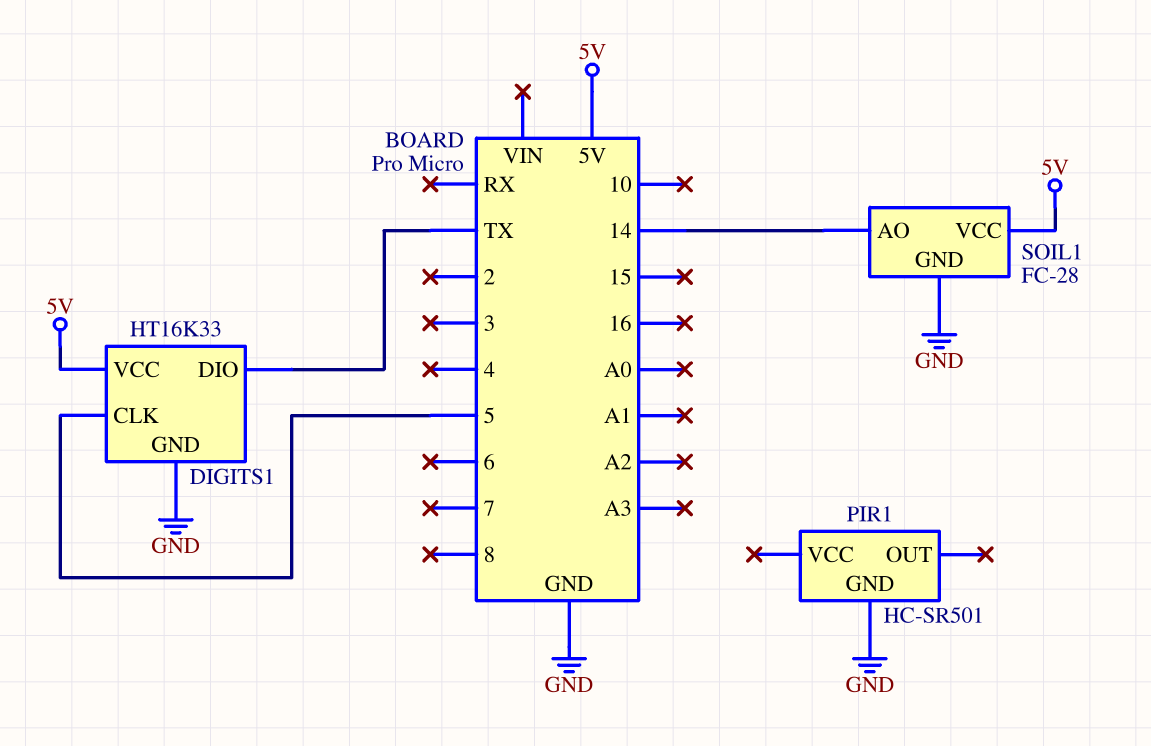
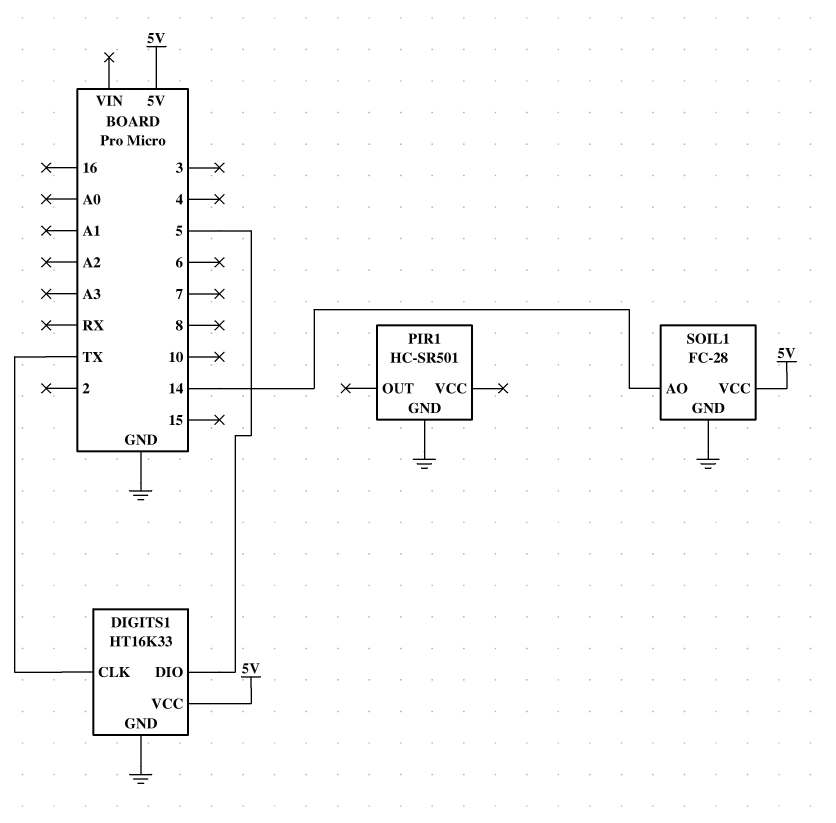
DIGITS1 pin CLK: 5 -> TX
DIGITS1 pin DIO: TX -> 5

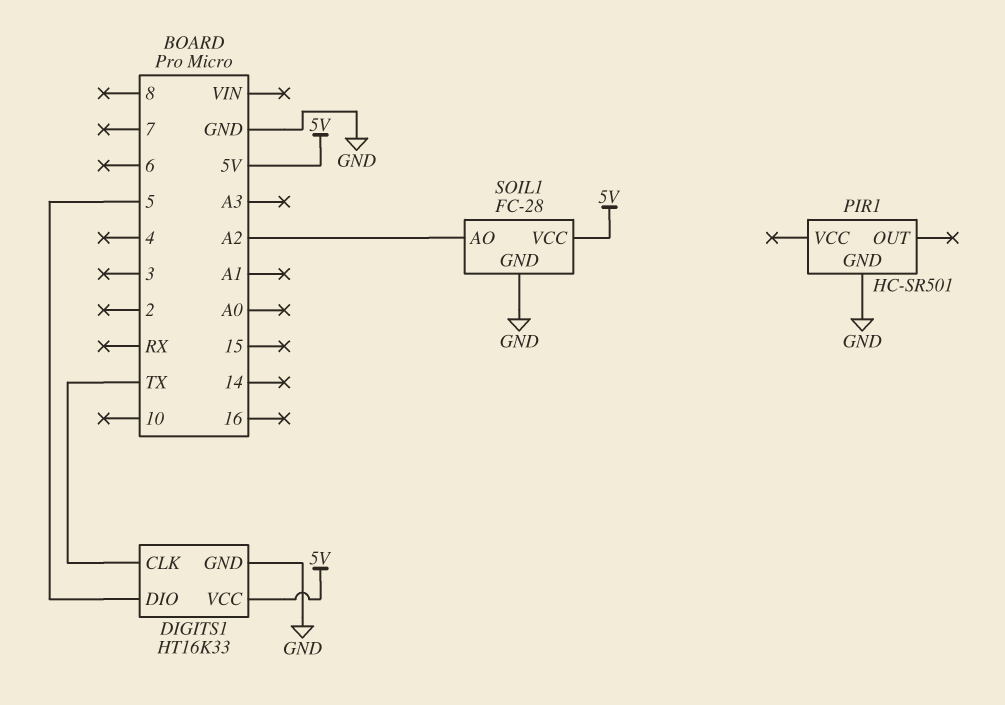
SOIL1 pin AO: 14 -> A2

